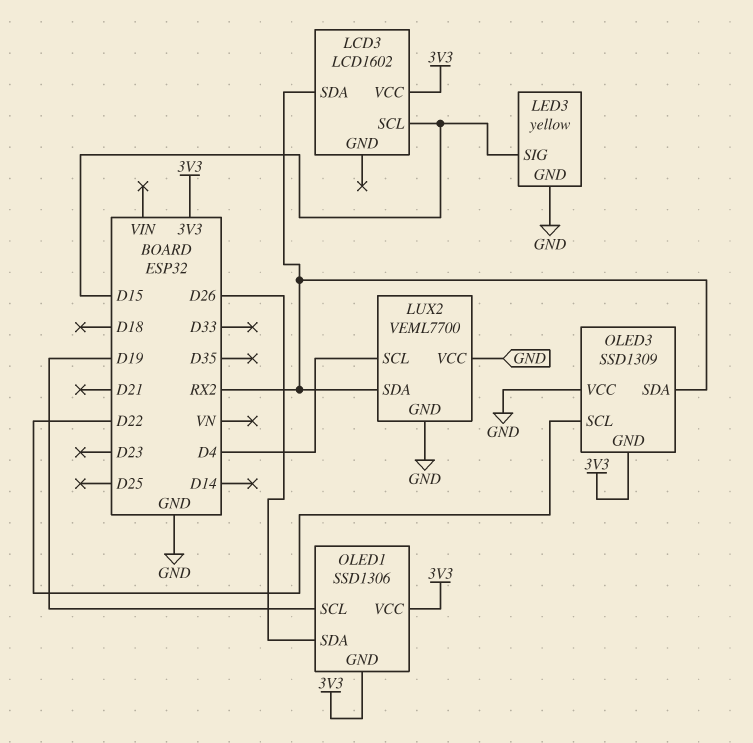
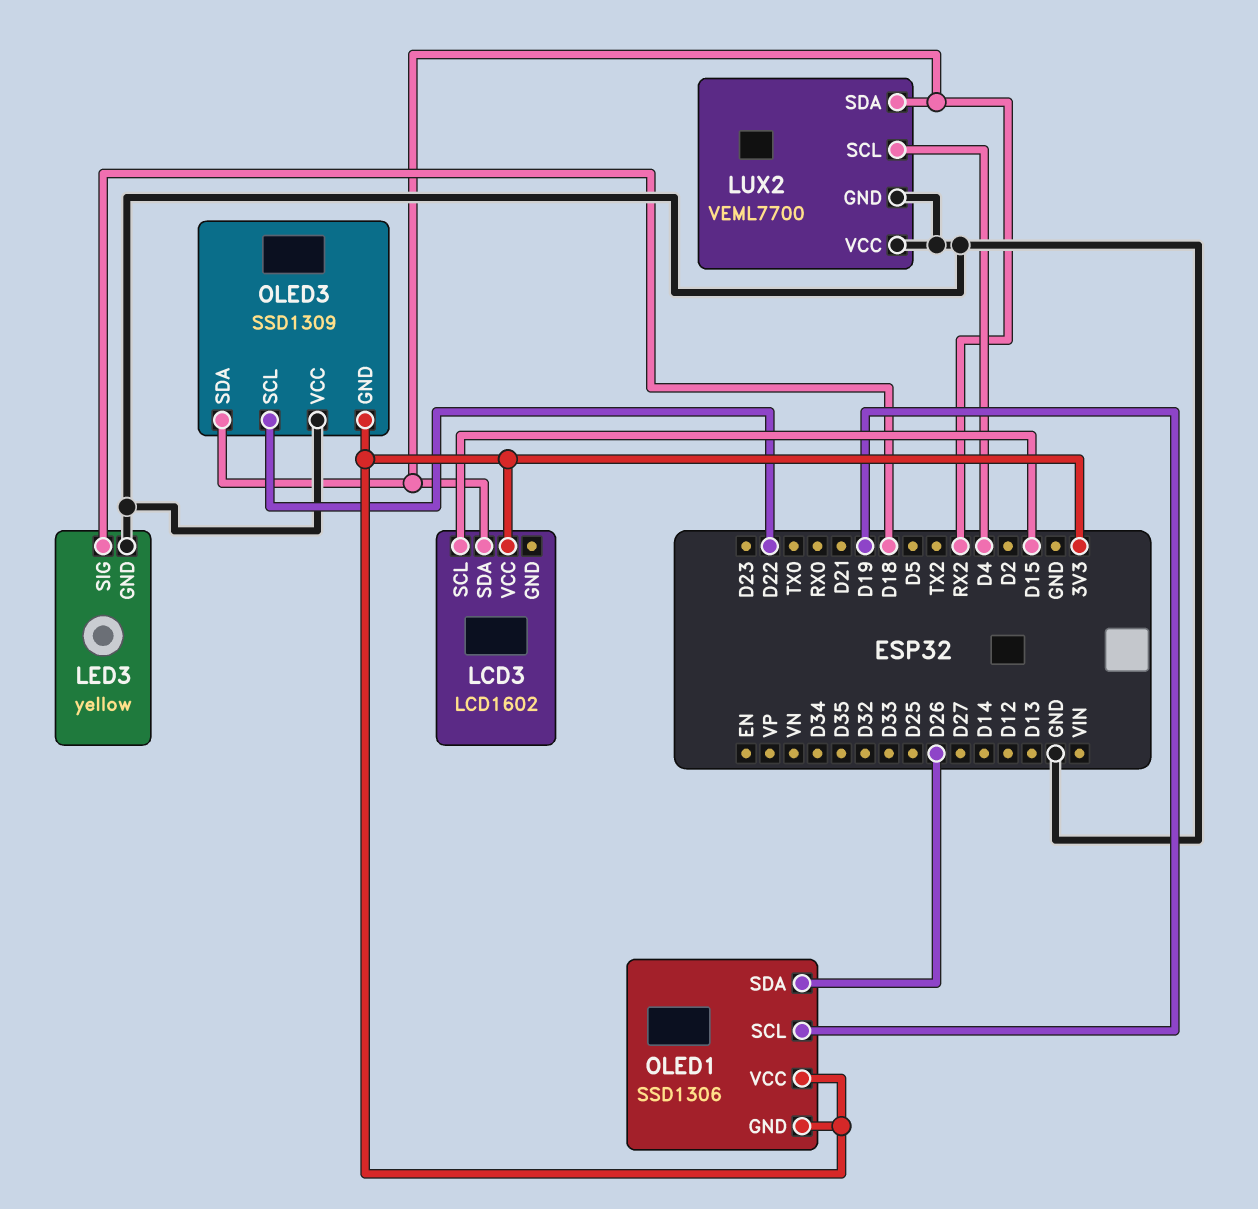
LED3 pin SIG: D15 -> D18

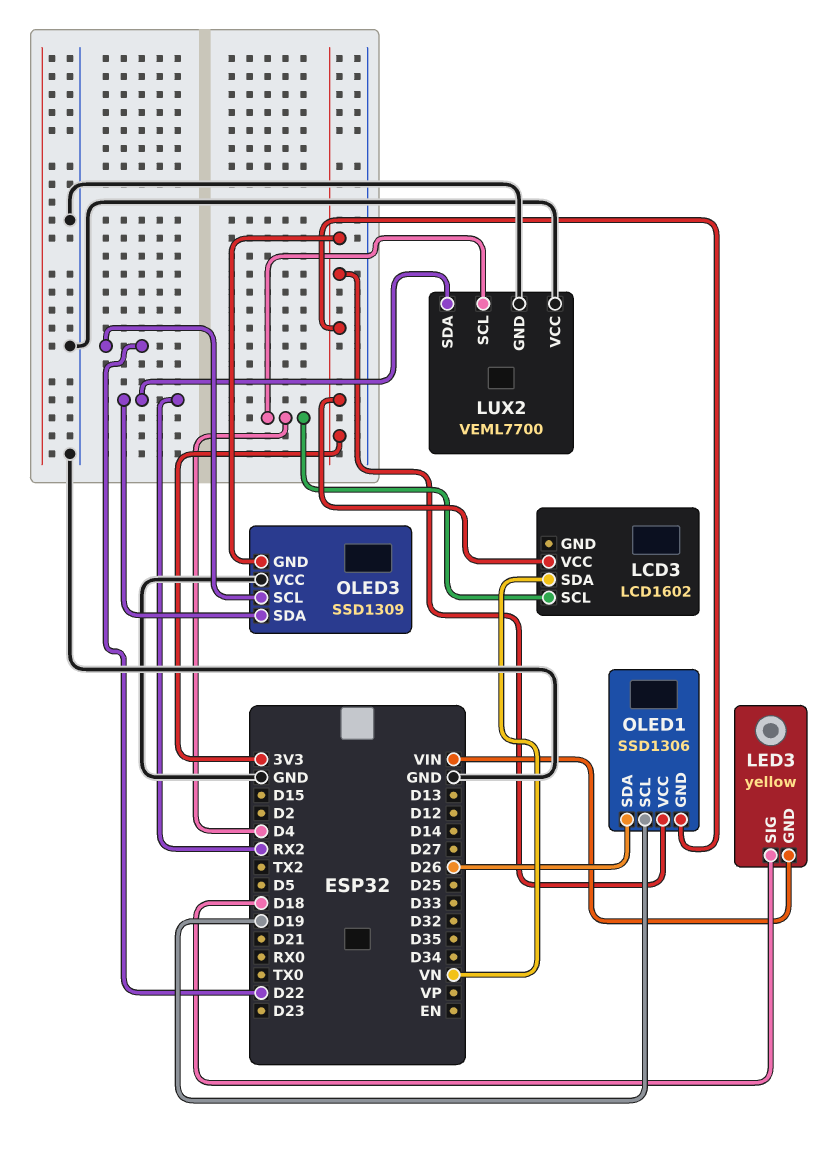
LCD3 pin SCL: D15 -> D4
LCD3 pin SDA: RX2 -> VN
LED3 pin GND: GND -> VIN

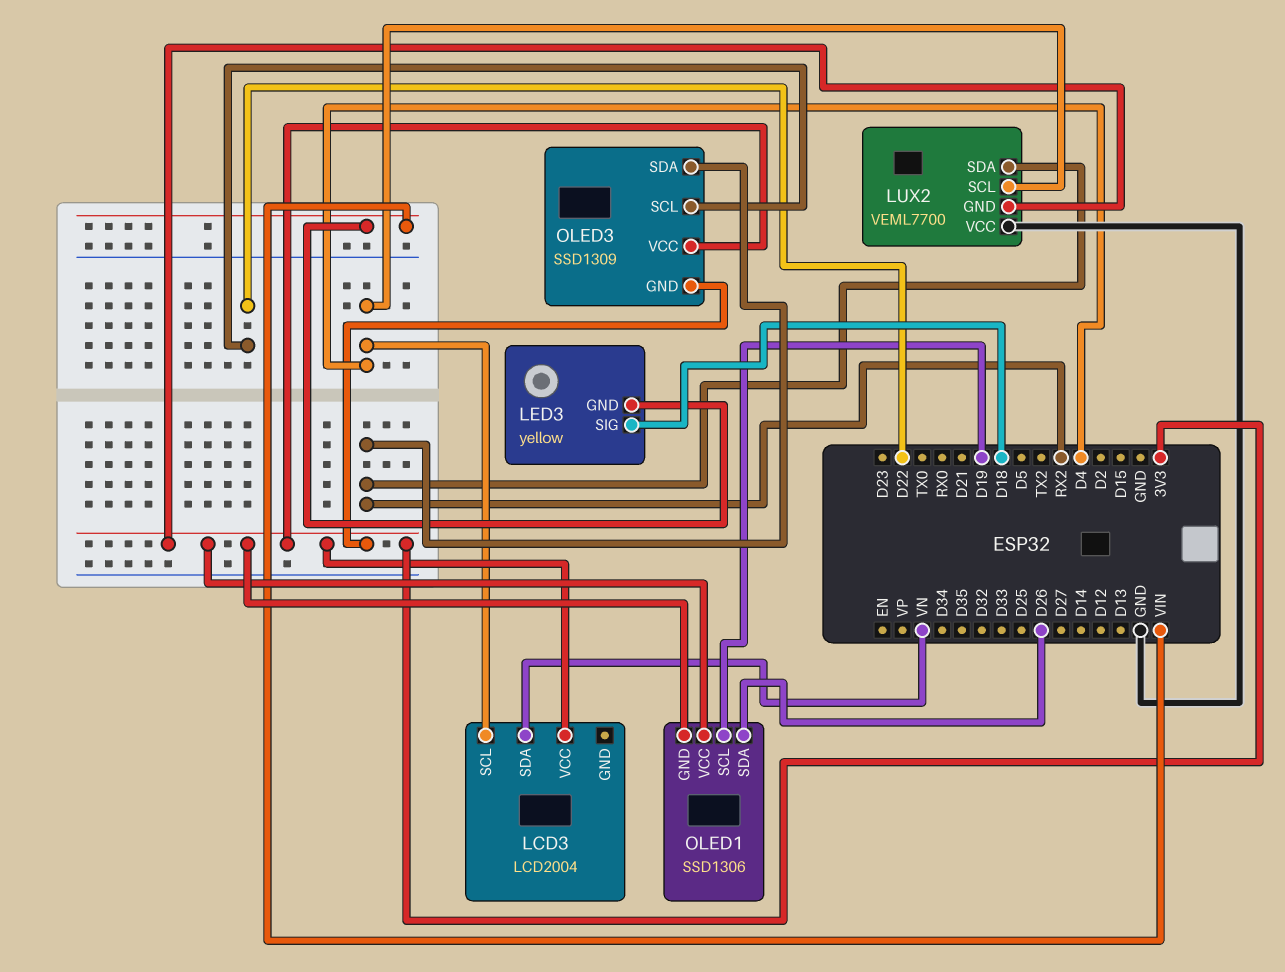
LCD3: LCD1602 -> LCD2004
LUX2 pin GND: GND -> 3V3
OLED3 pin VCC: GND -> 3V3

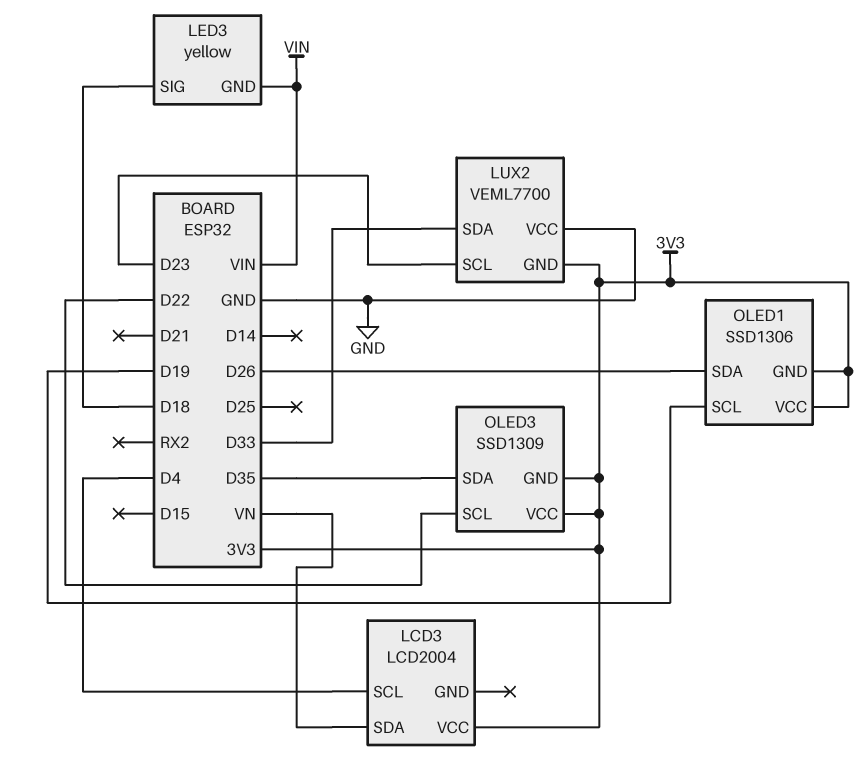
LUX2 pin SCL: D4 -> D23
LUX2 pin SDA: RX2 -> D33
OLED3 pin SDA: RX2 -> D35

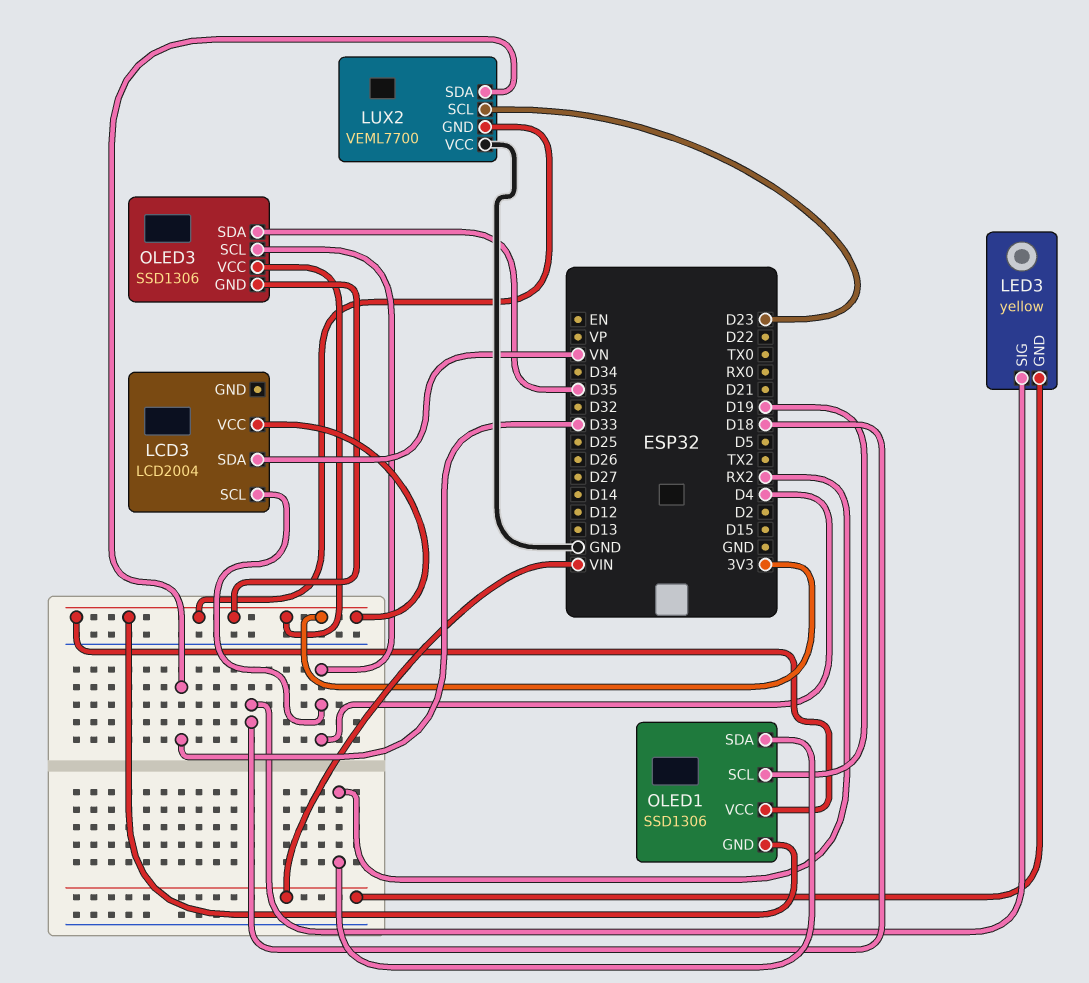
OLED1 pin SDA: D26 -> RX2
OLED3: SSD1309 -> SSD1306
OLED3 pin SCL: D22 -> D4

